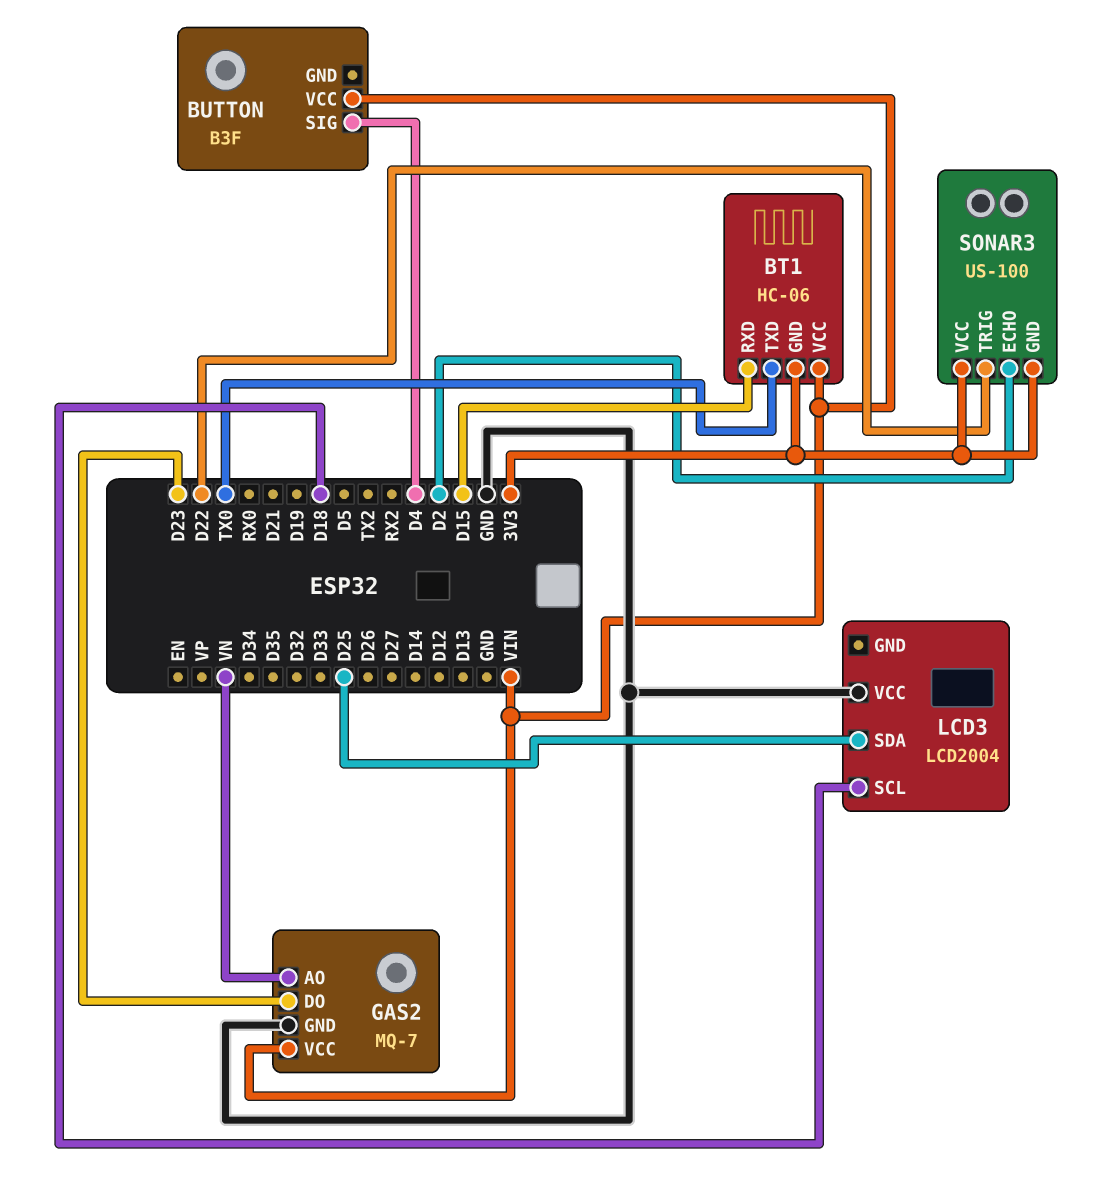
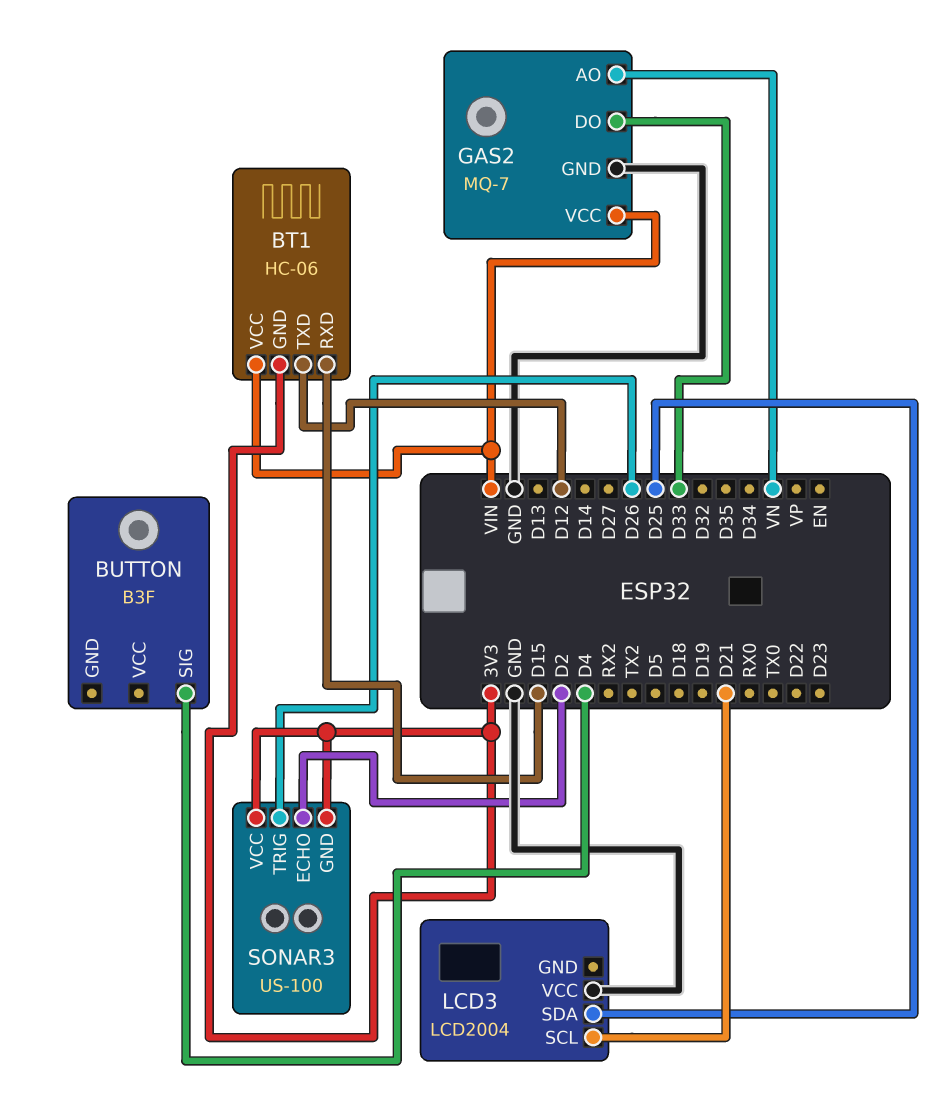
BT1 pin TXD: TX0 -> D12
BUTTON pin VCC: VIN -> none
GAS2 pin DO: D23 -> D33
LCD3 pin SCL: D18 -> D21
SONAR3 pin TRIG: D22 -> D26

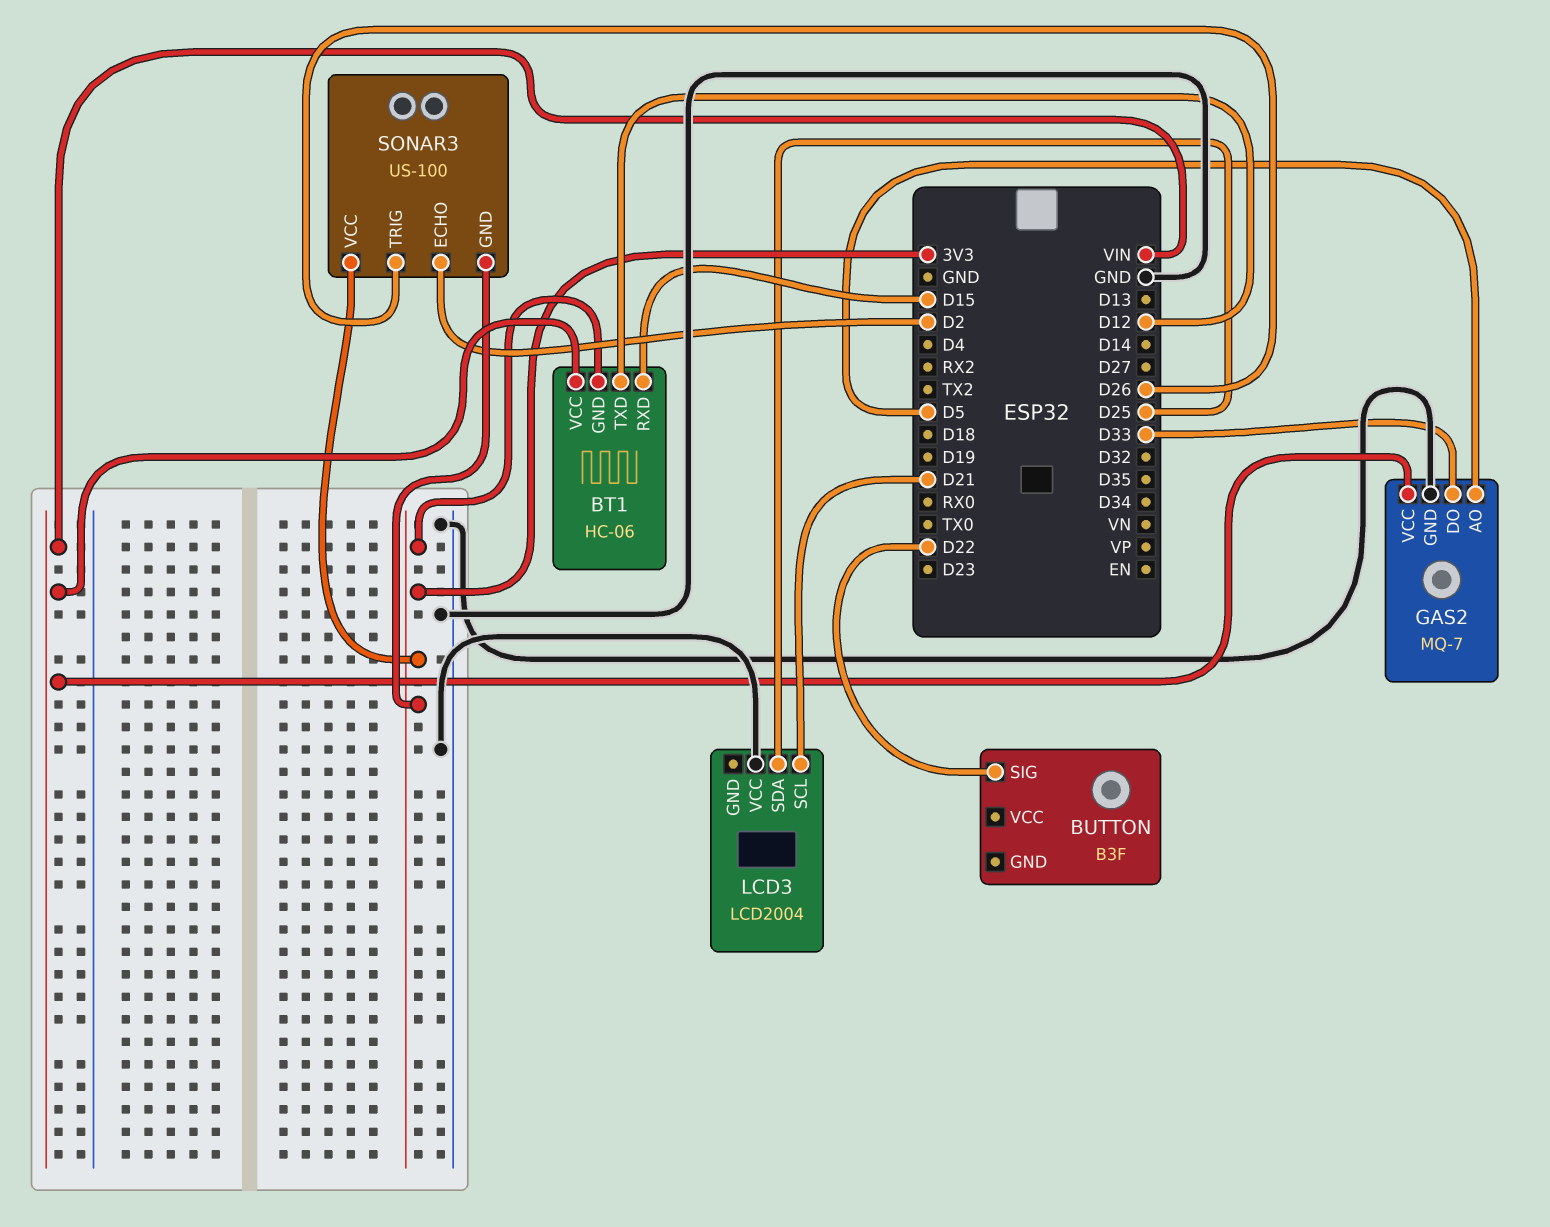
BUTTON pin SIG: D4 -> D22
GAS2 pin AO: VN -> D5

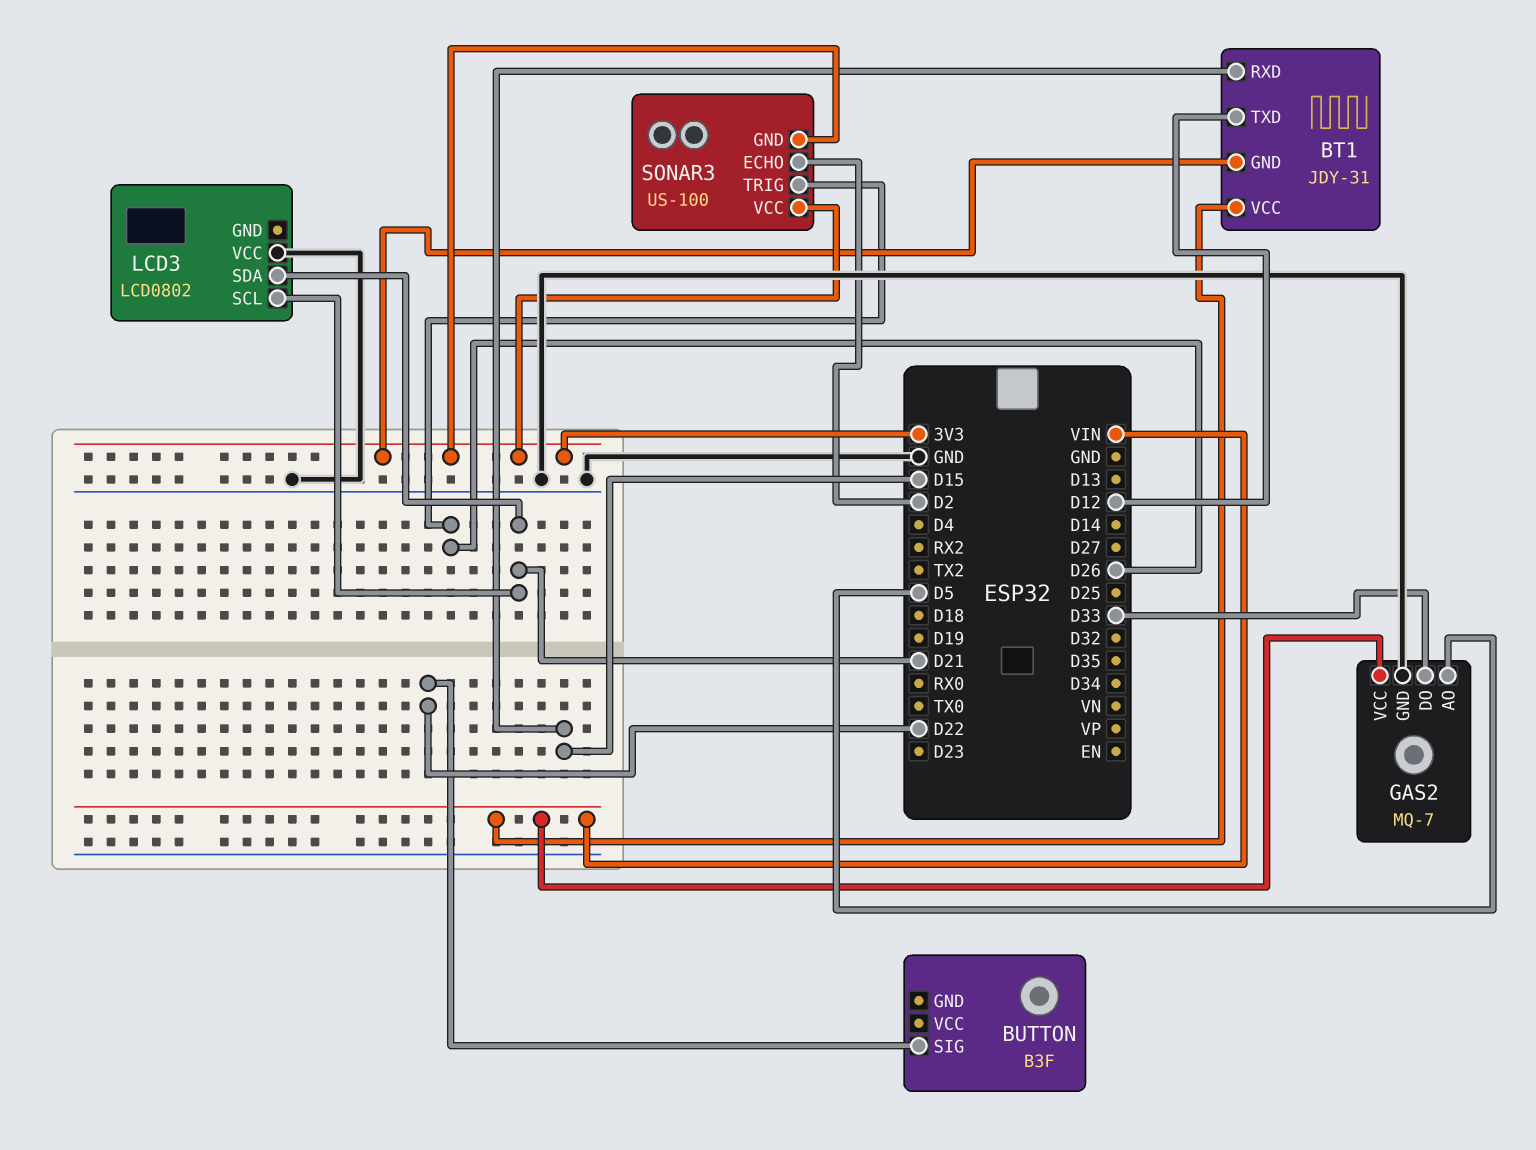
BT1: HC-06 -> JDY-31
LCD3: LCD2004 -> LCD0802
LCD3 pin SDA: D25 -> D21

